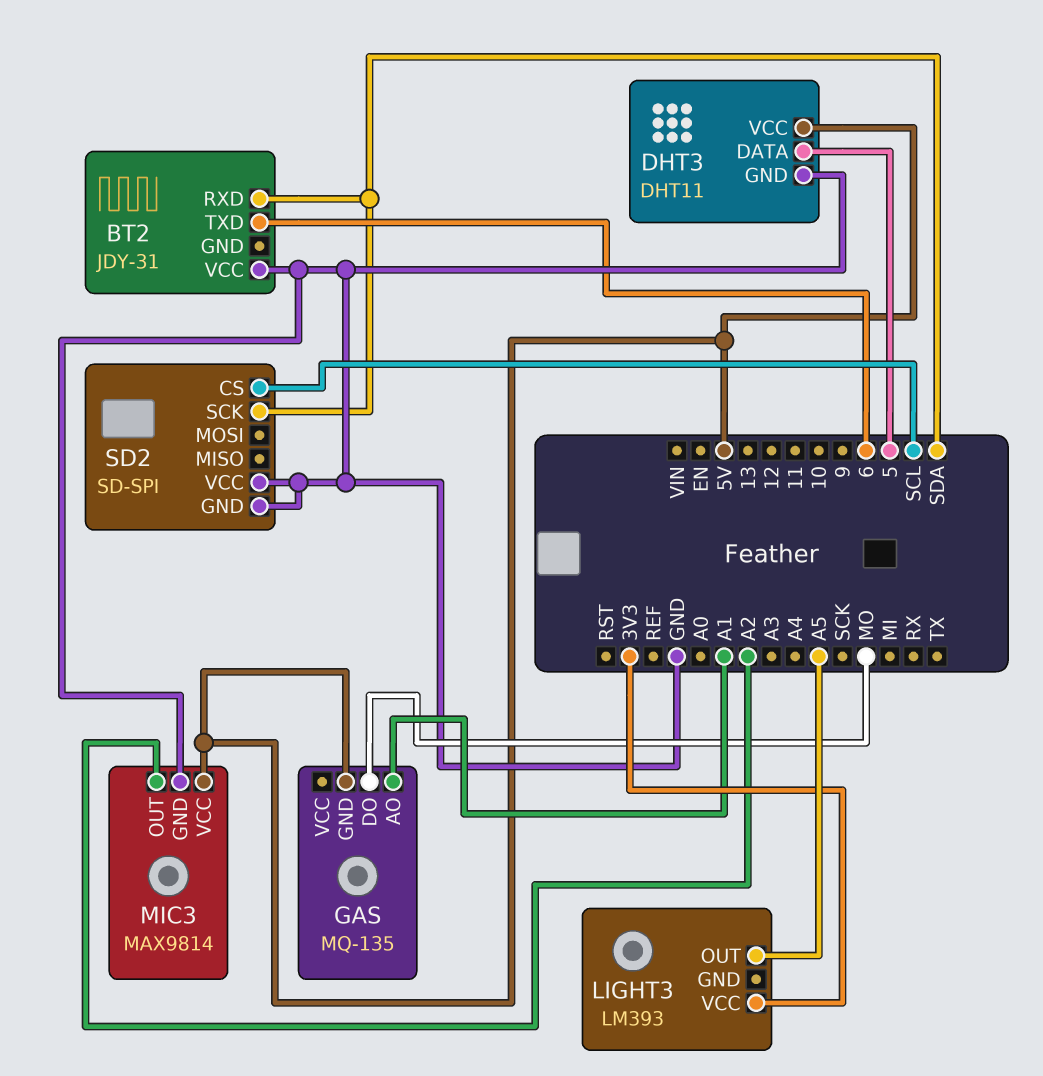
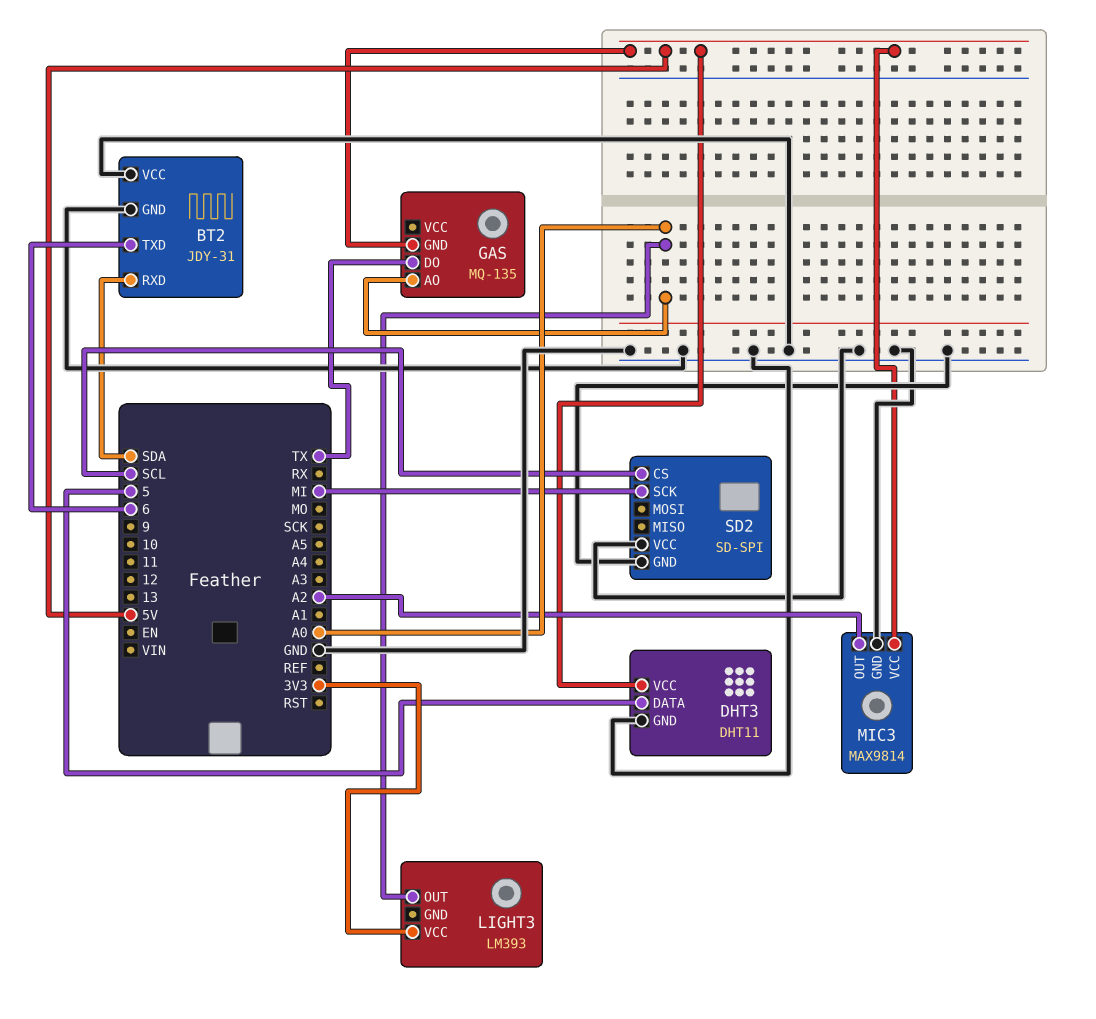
BT2 pin GND: none -> GND
GAS pin AO: A1 -> A0
GAS pin DO: MO -> TX
LIGHT3 pin OUT: A5 -> A0
SD2 pin SCK: SDA -> MI

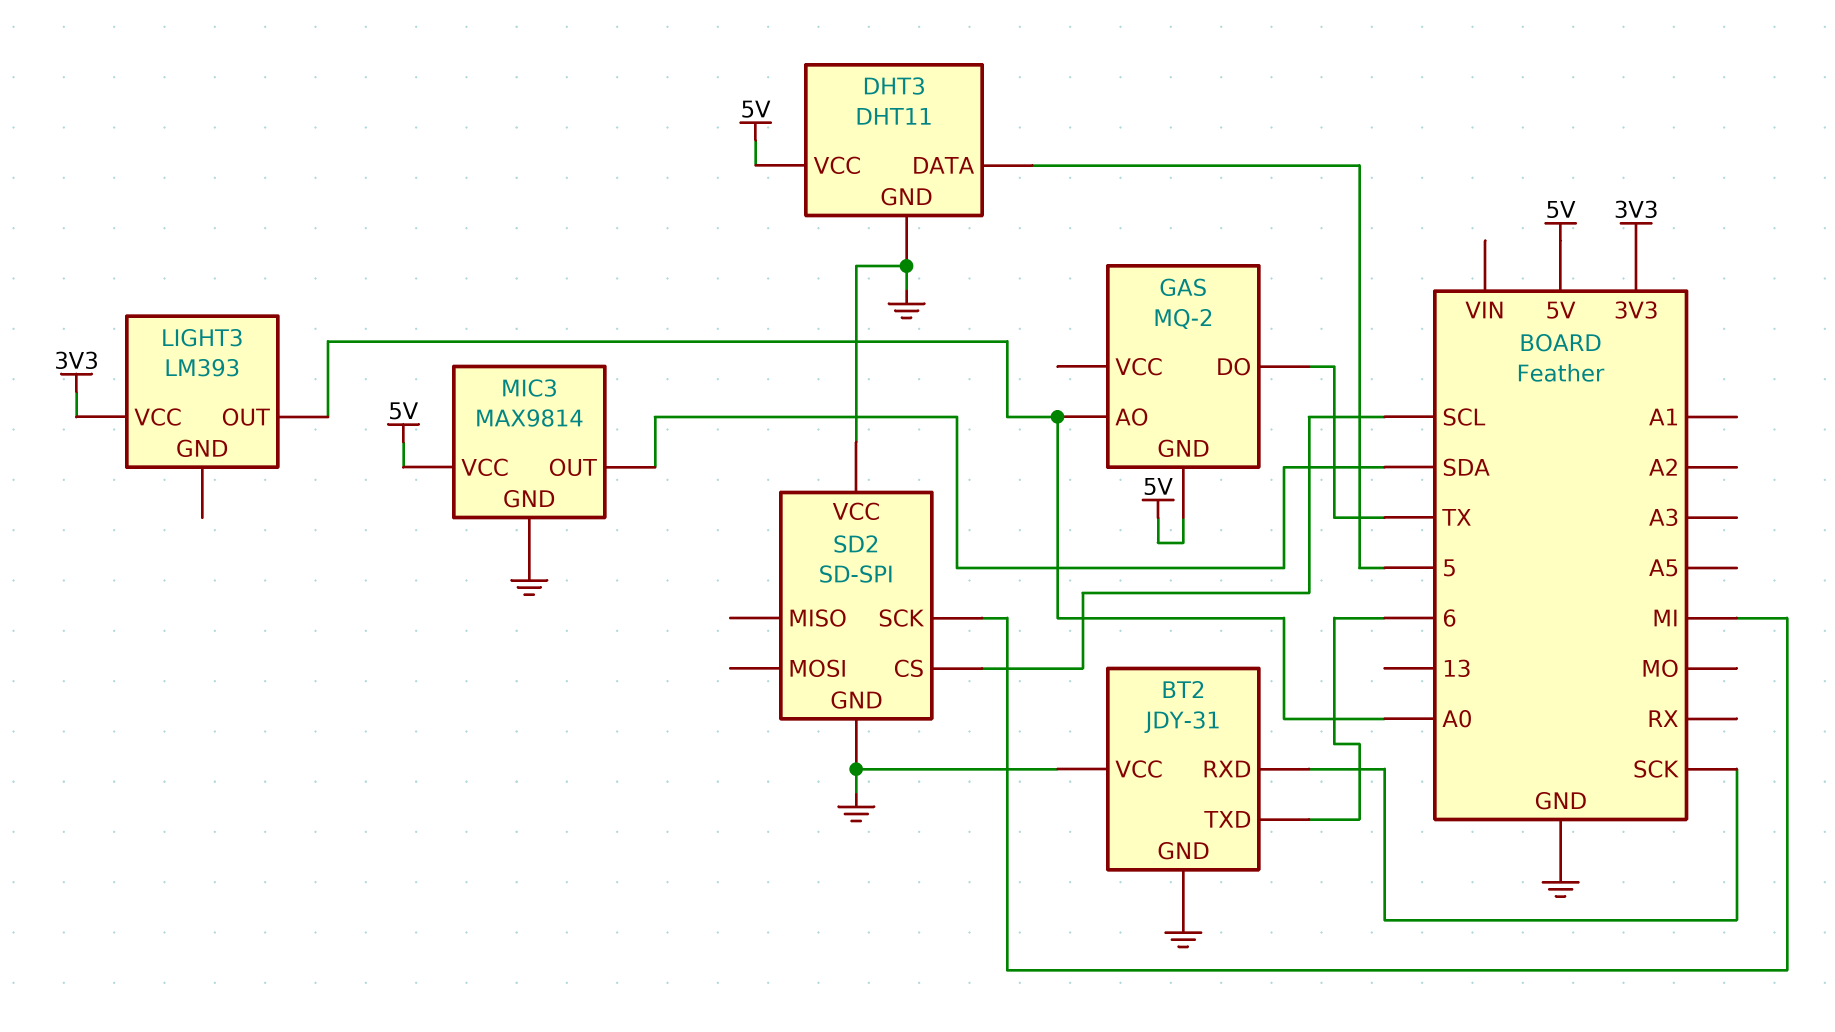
BT2 pin RXD: SDA -> SCK
GAS: MQ-135 -> MQ-2
MIC3 pin OUT: A2 -> SDA

